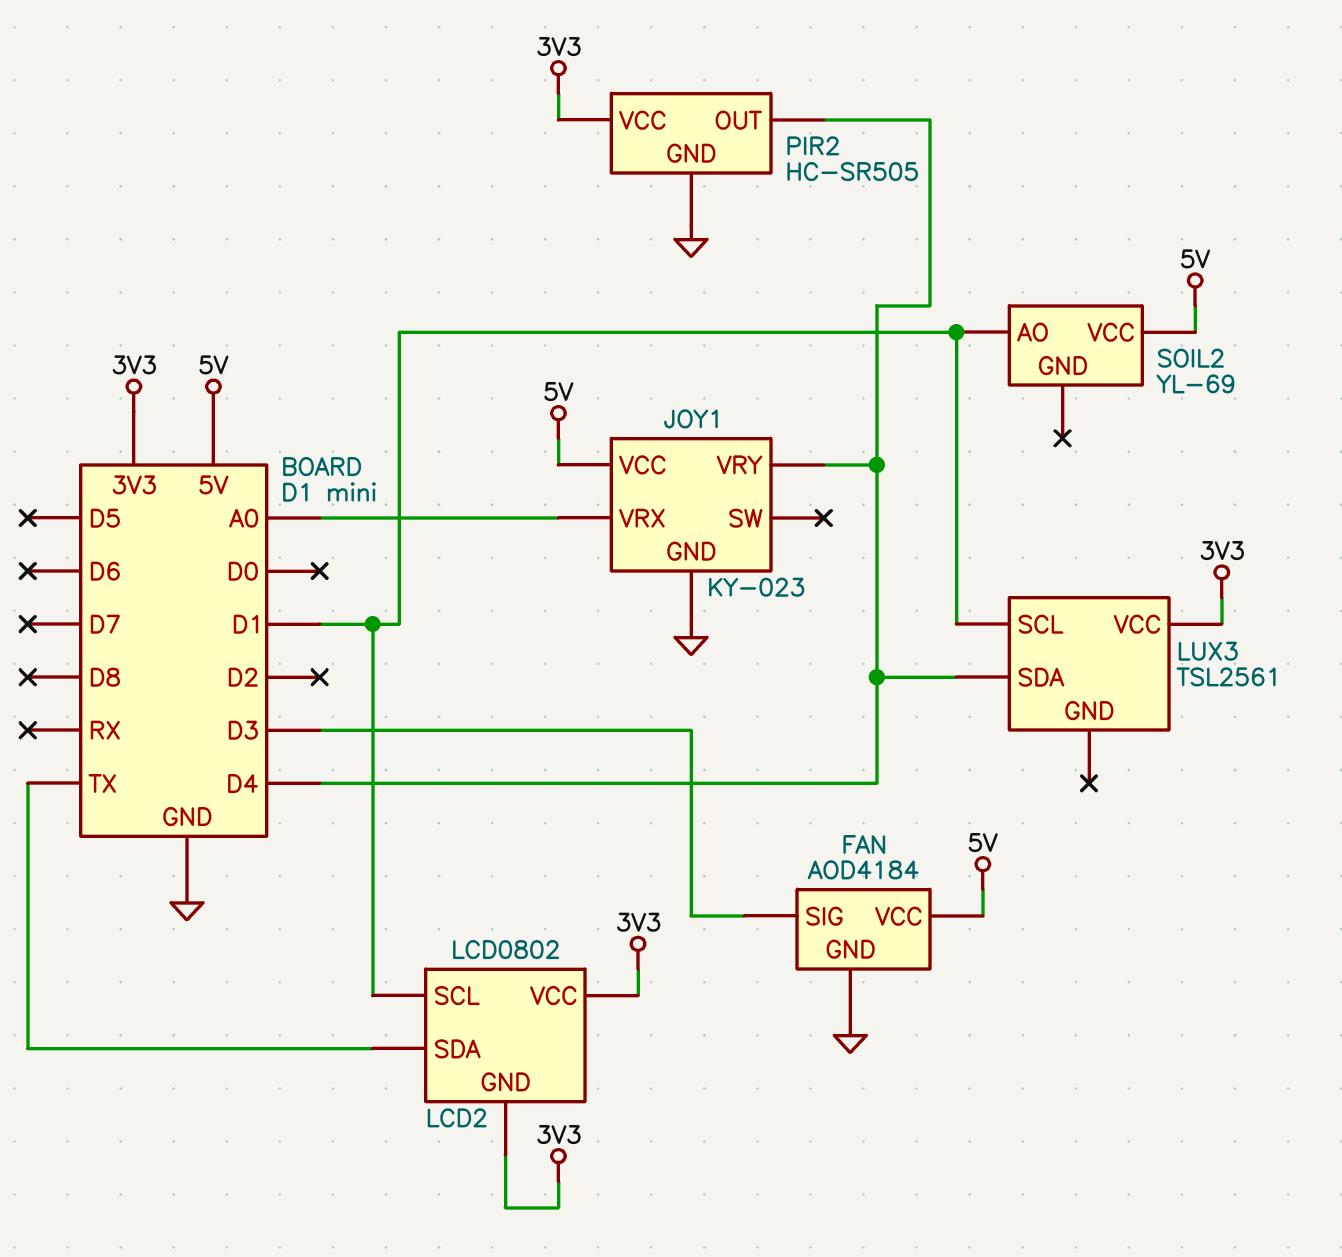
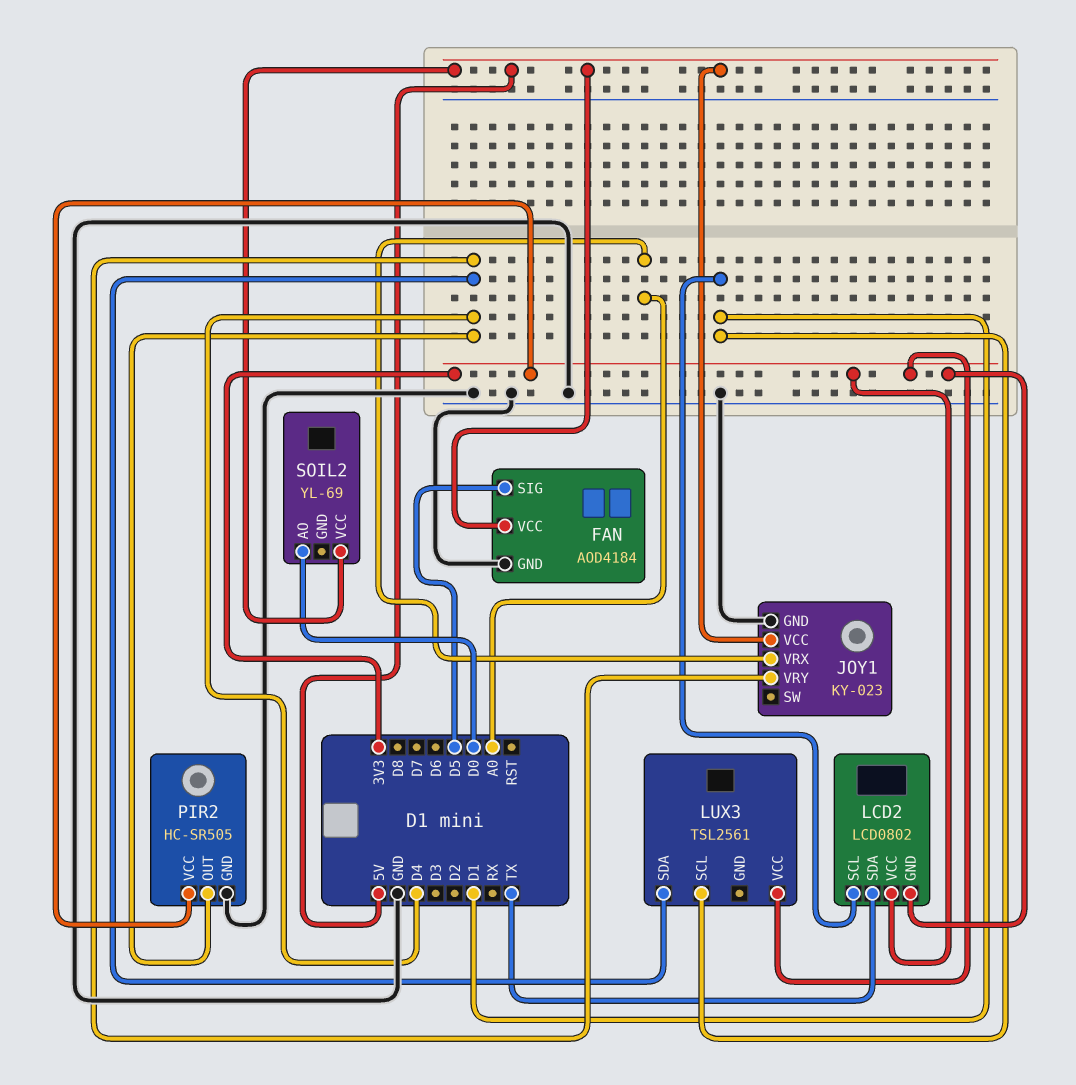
FAN pin SIG: D3 -> D5
SOIL2 pin AO: D1 -> D0

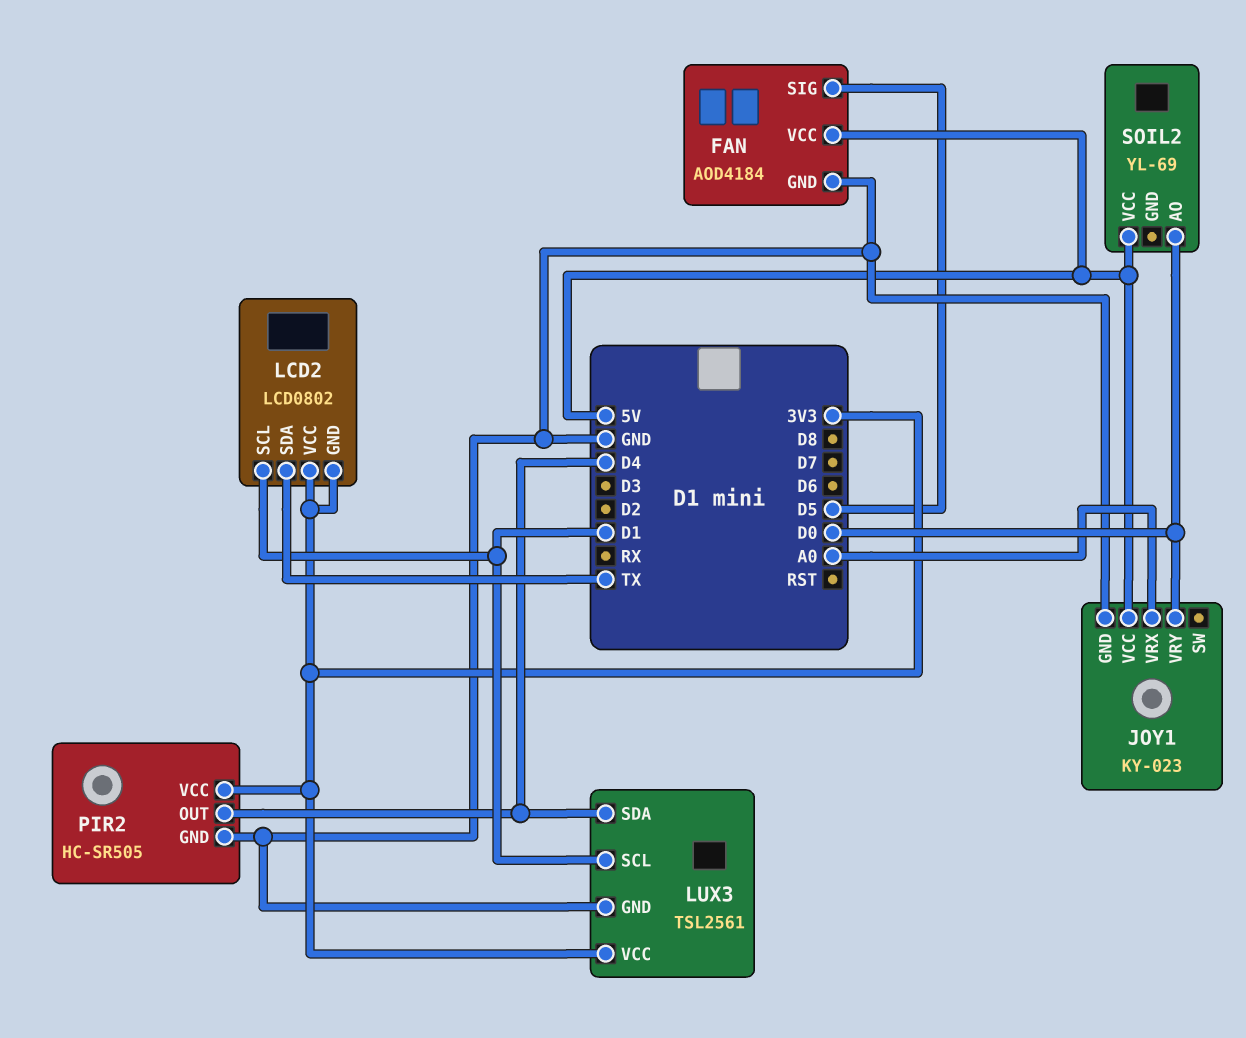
JOY1 pin VRY: D4 -> D0
LUX3 pin GND: none -> GND

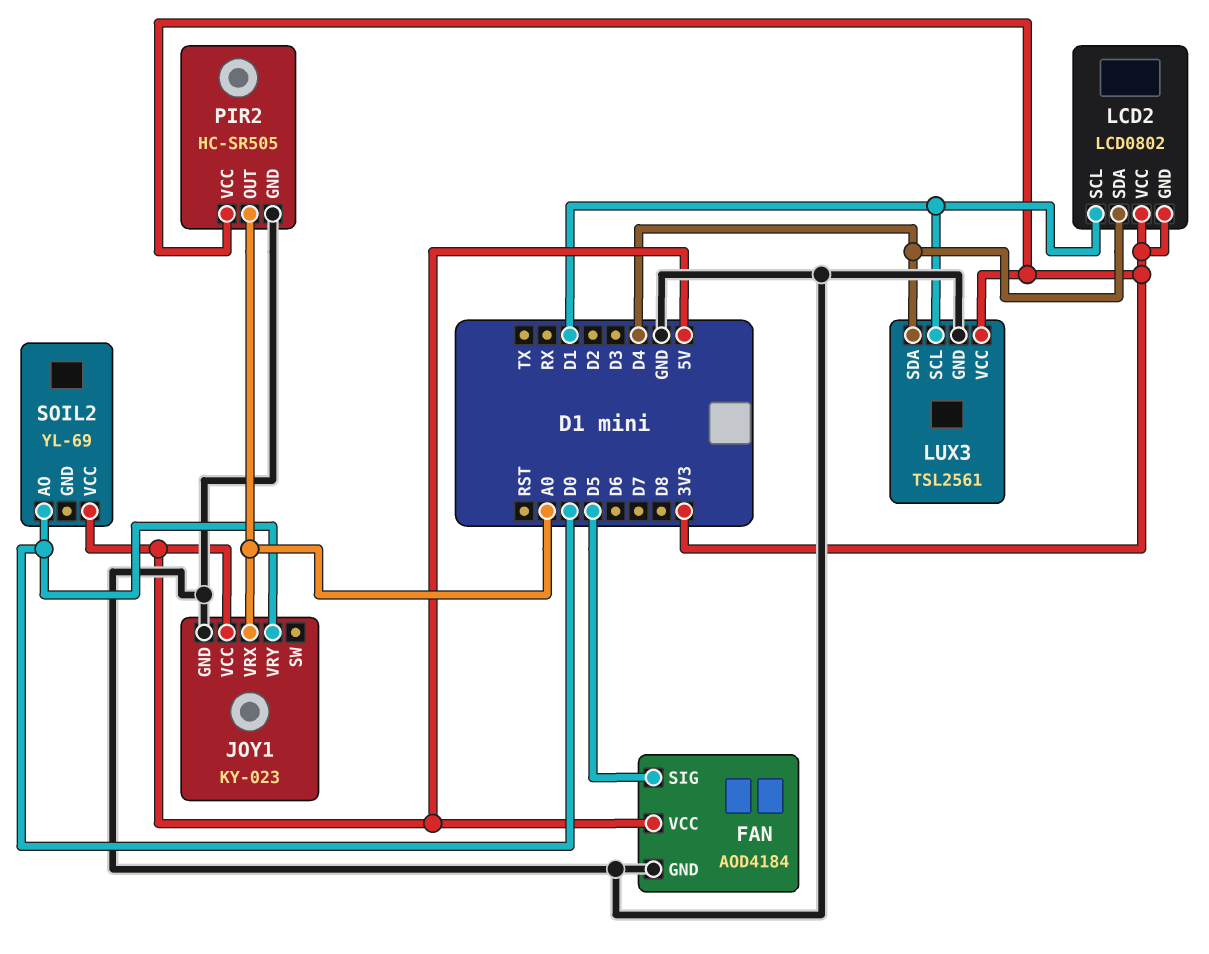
LCD2 pin SDA: TX -> D4
PIR2 pin OUT: D4 -> A0

